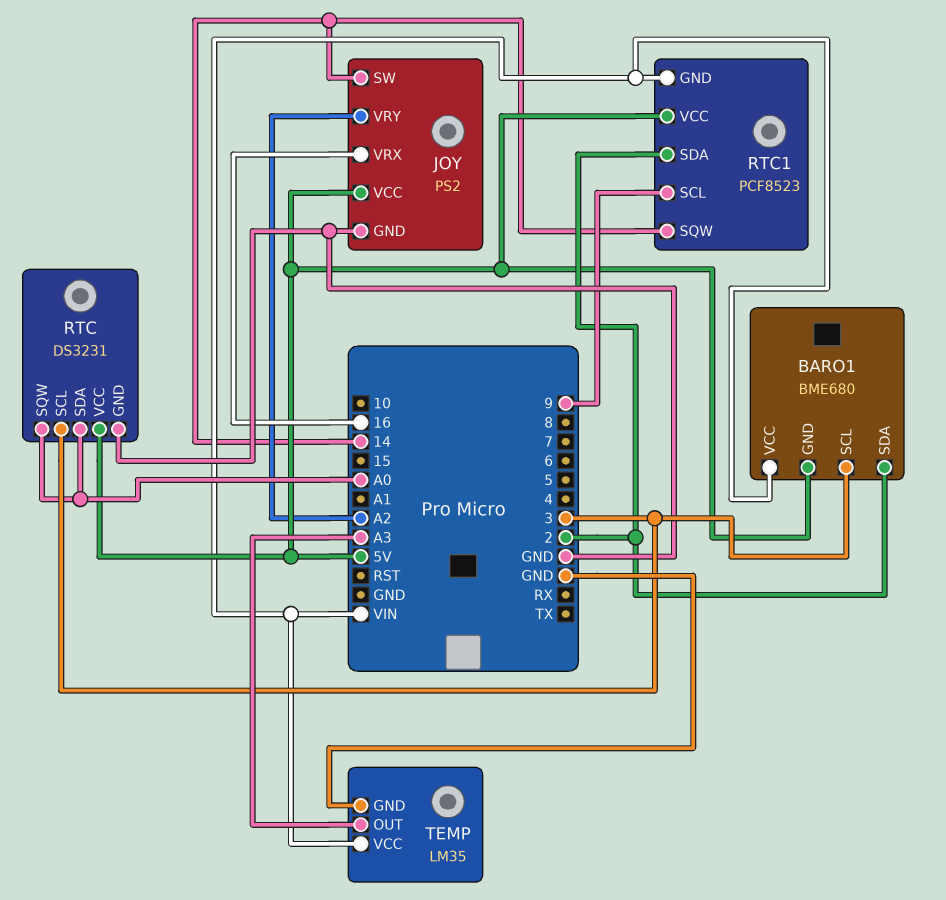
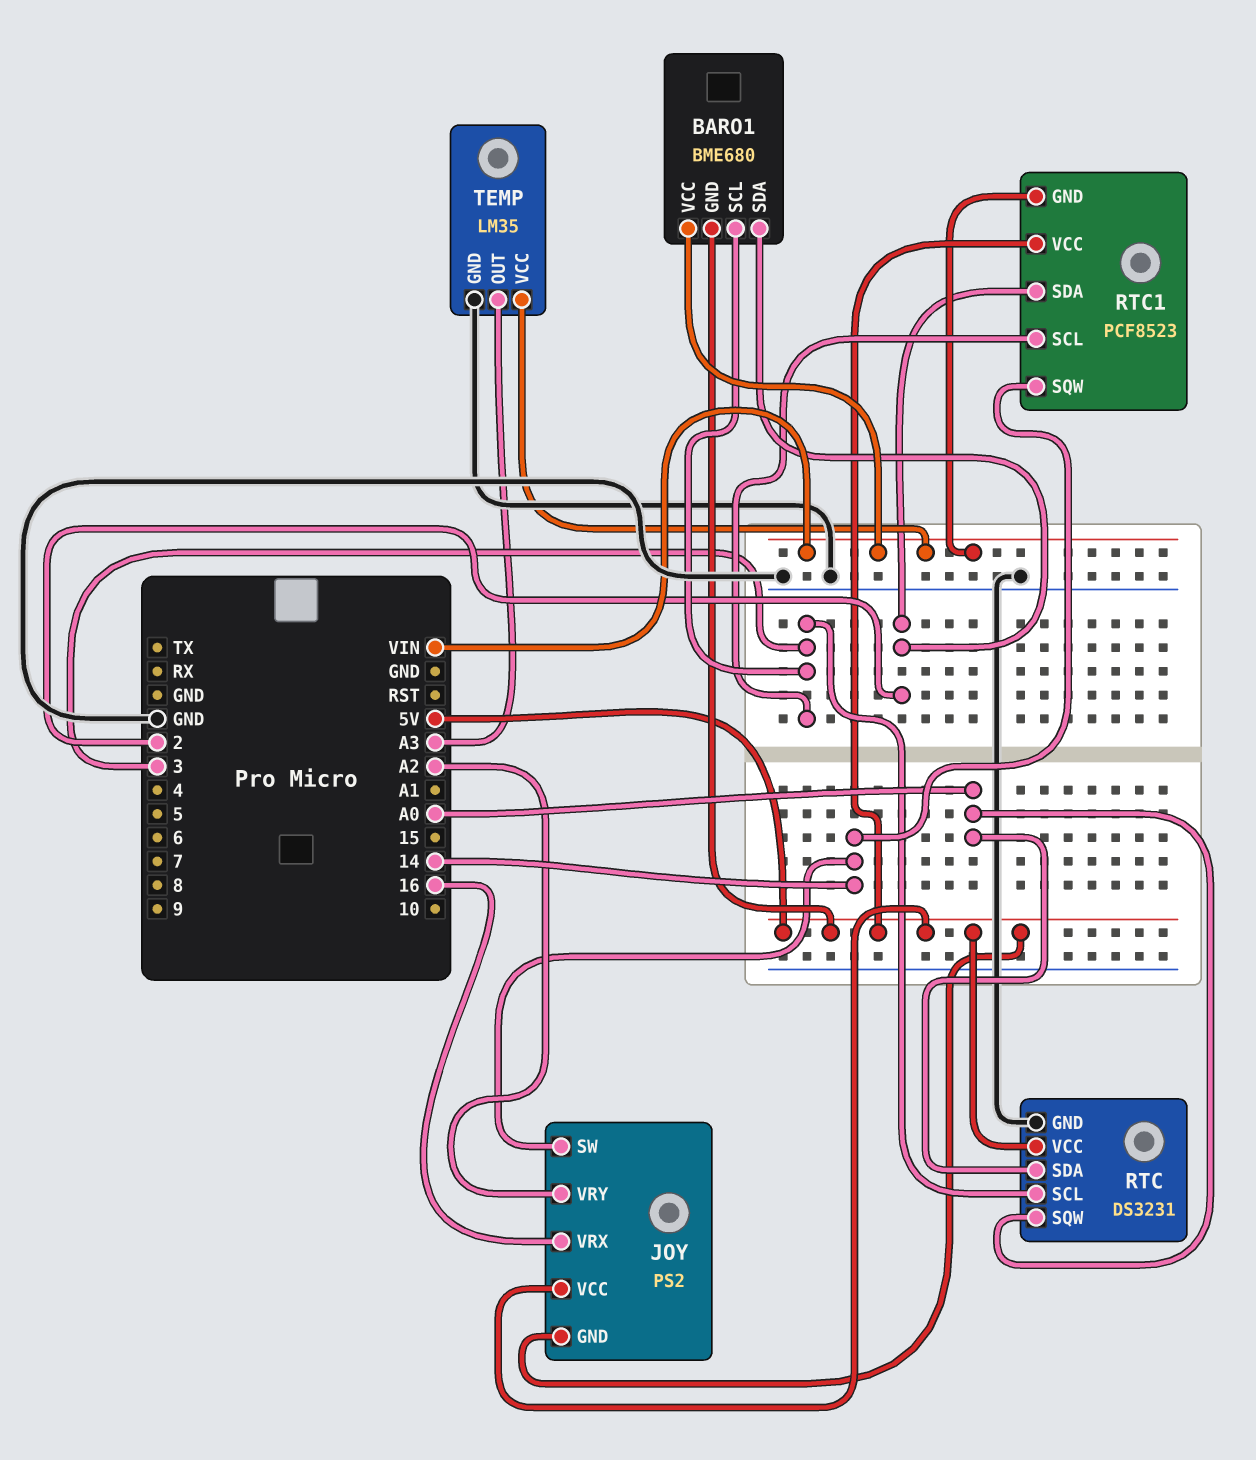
JOY pin GND: GND -> 5V
RTC1 pin SCL: 9 -> 3

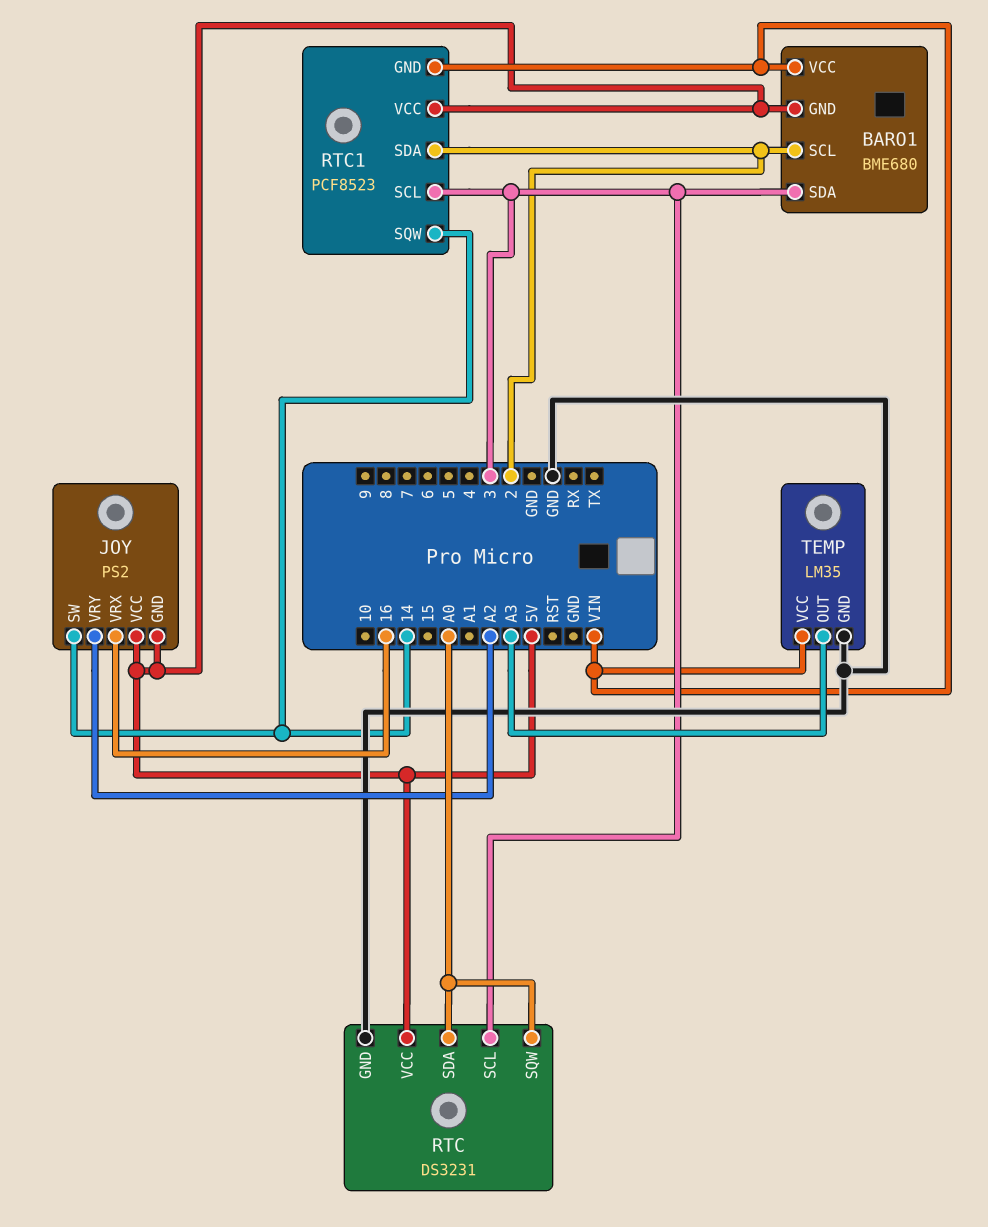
BARO1 pin SCL: 3 -> 2
BARO1 pin SDA: 2 -> 3

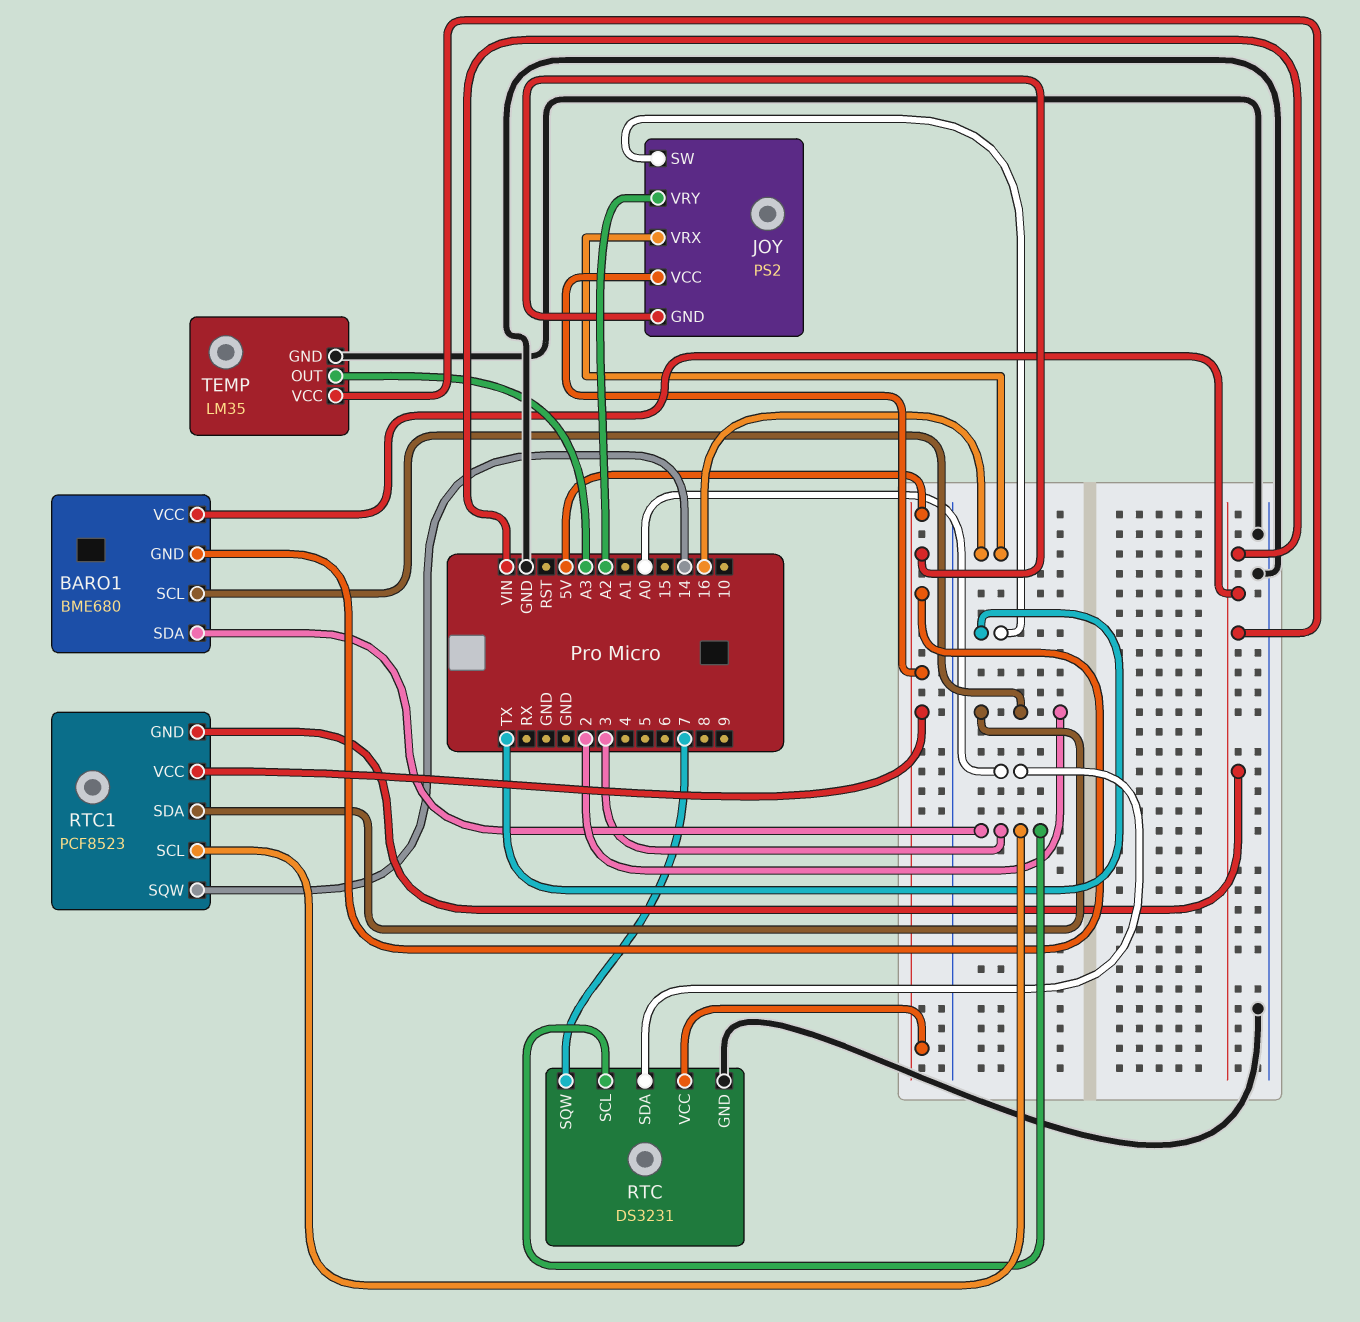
JOY pin SW: 14 -> TX
RTC pin SQW: A0 -> 7

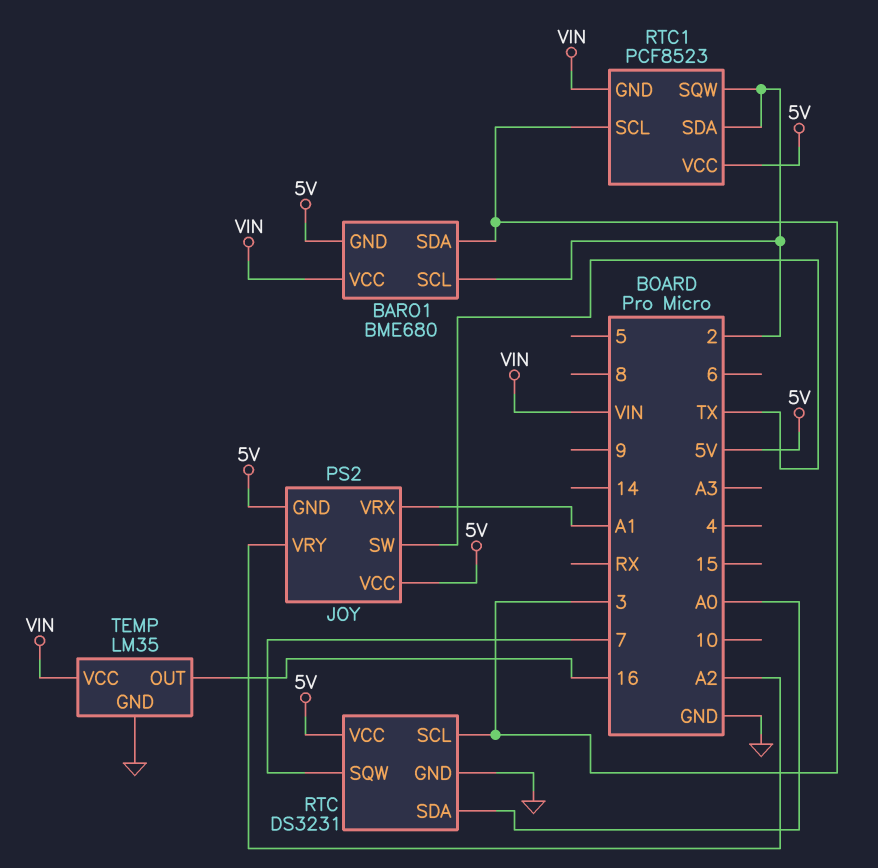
JOY pin VRX: 16 -> A1
RTC1 pin SQW: 14 -> 2
TEMP pin OUT: A3 -> 16

